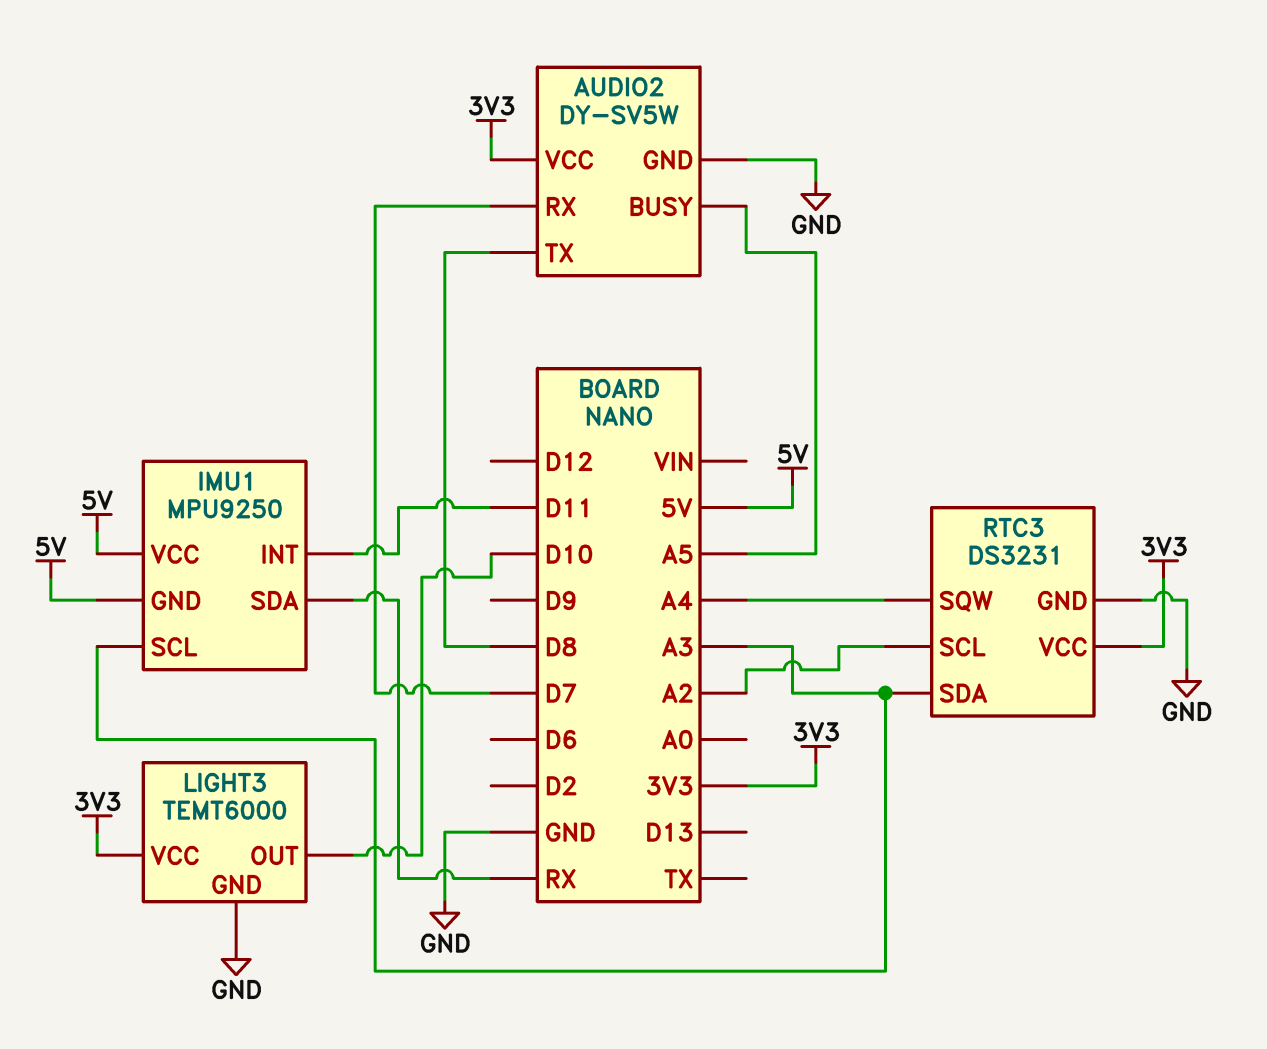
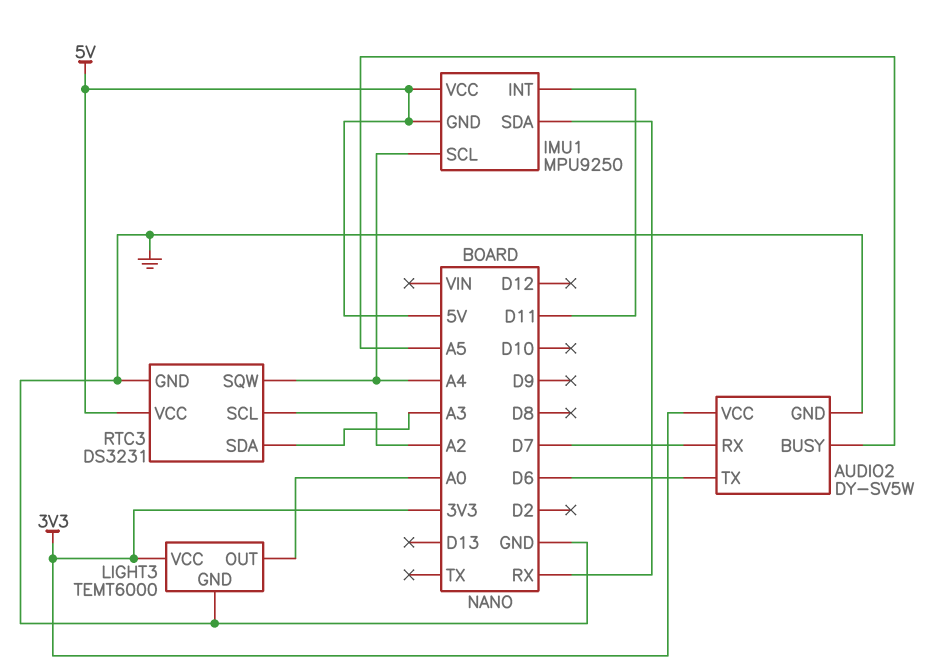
AUDIO2 pin TX: D8 -> D6
IMU1 pin SCL: A3 -> A4
LIGHT3 pin OUT: D10 -> A0
RTC3 pin VCC: 3V3 -> 5V

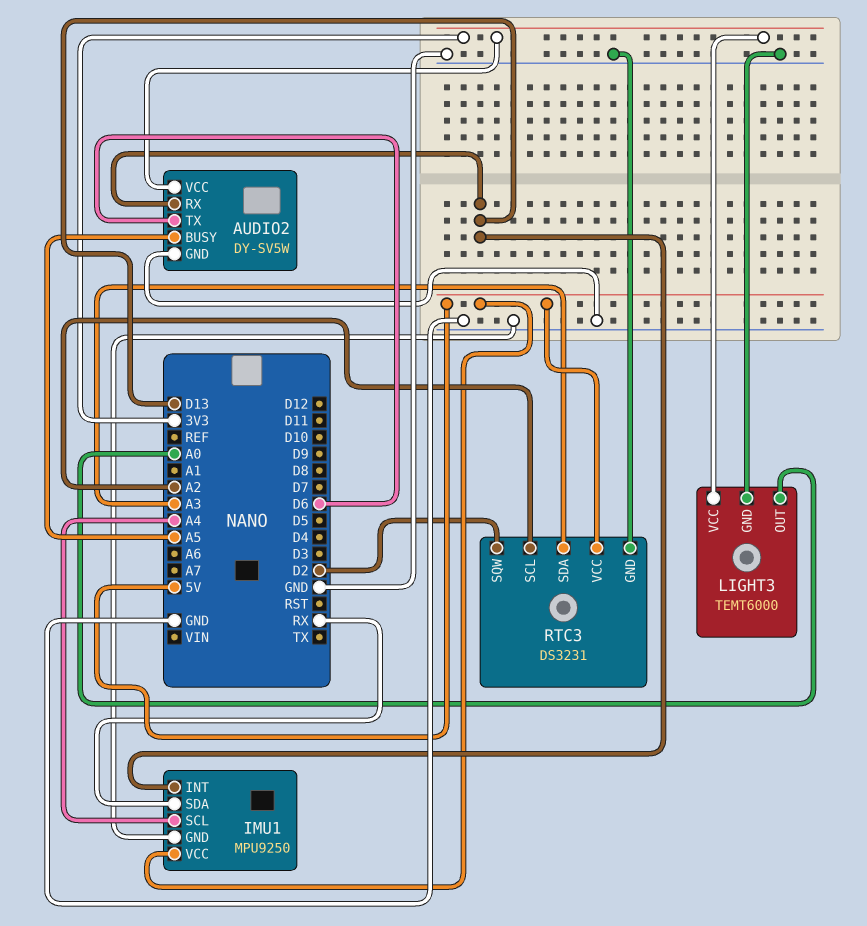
AUDIO2 pin RX: D7 -> D13
IMU1 pin GND: 5V -> GND
IMU1 pin INT: D11 -> D13
RTC3 pin SQW: A4 -> D2

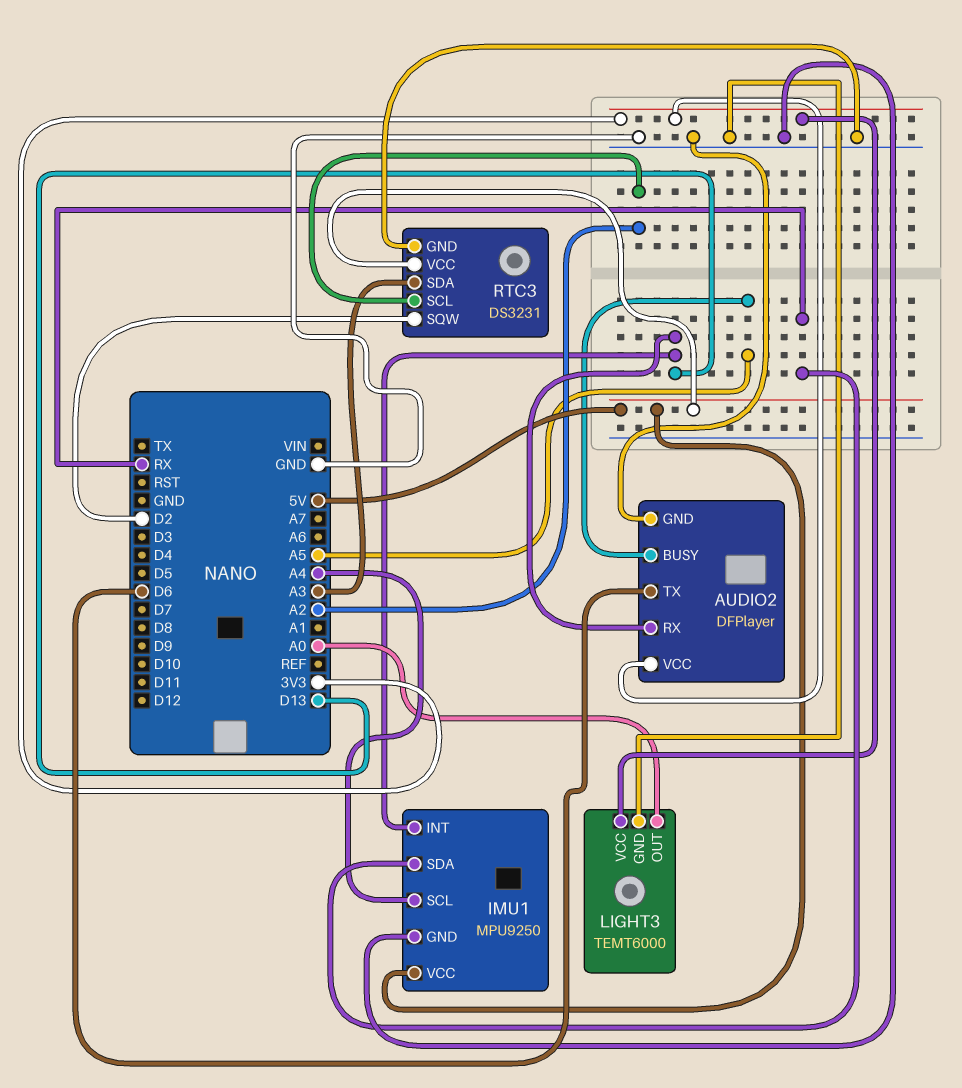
AUDIO2: DY-SV5W -> DFPlayer

